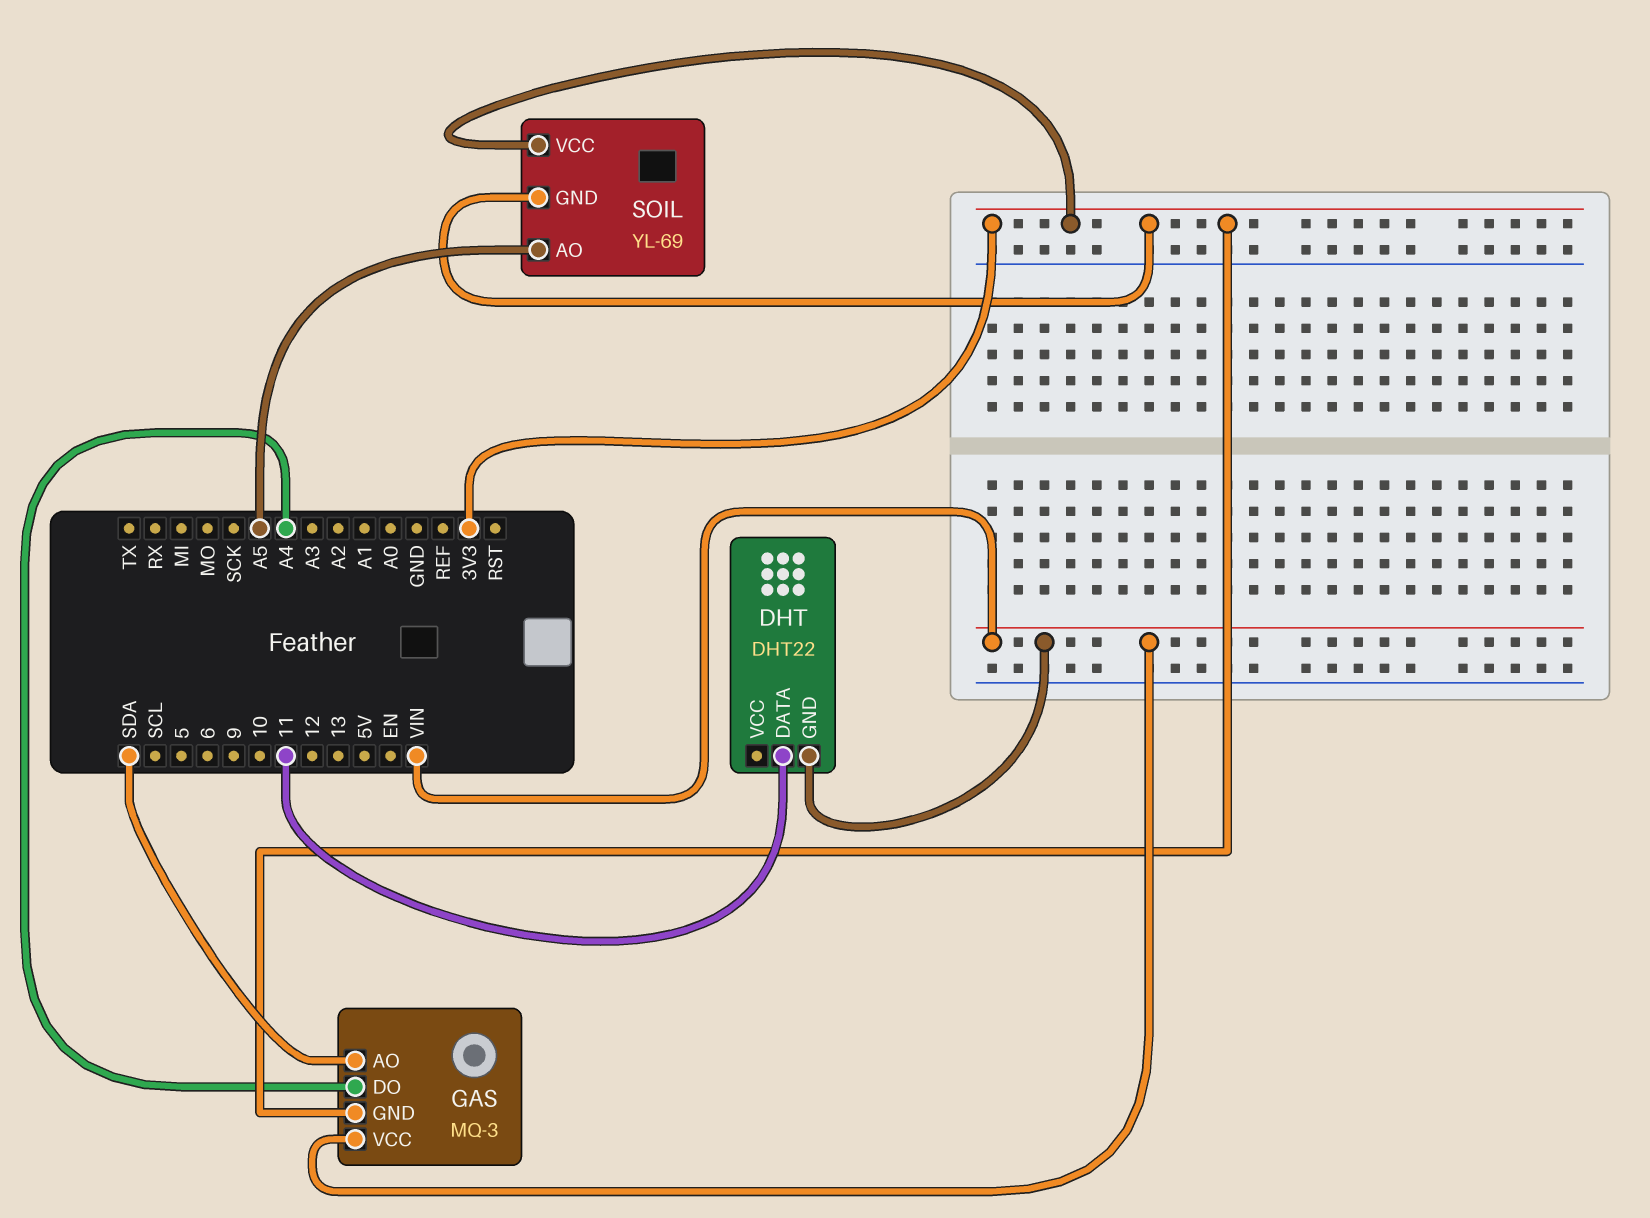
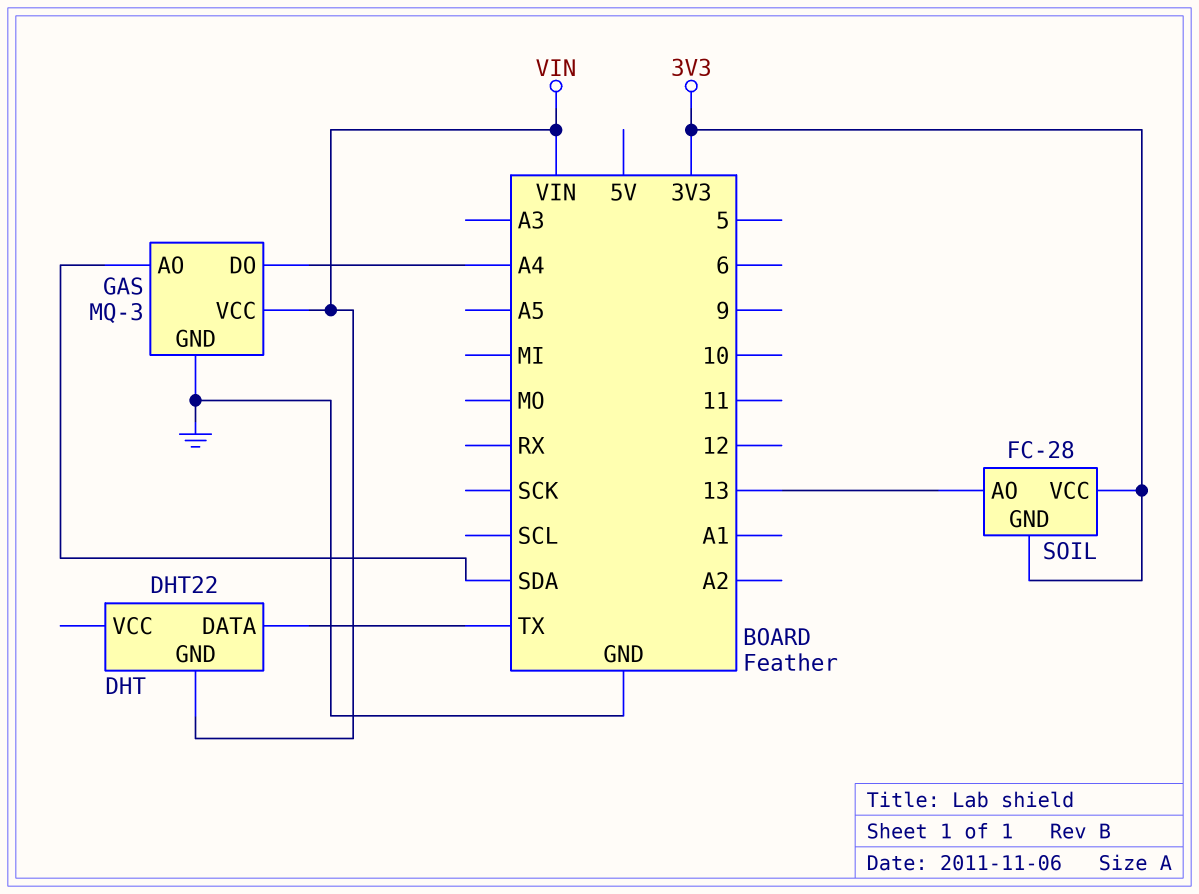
DHT pin DATA: 11 -> TX
GAS pin GND: 3V3 -> GND
SOIL: YL-69 -> FC-28
SOIL pin AO: A5 -> 13

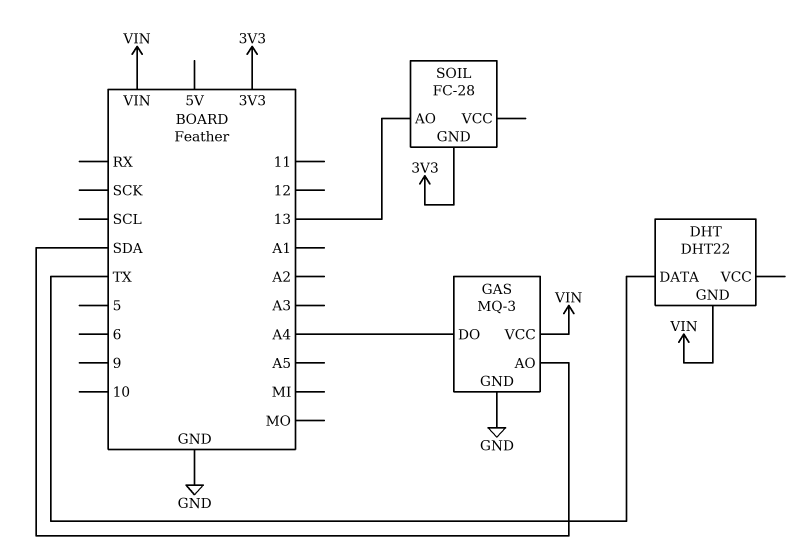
SOIL pin VCC: 3V3 -> none

